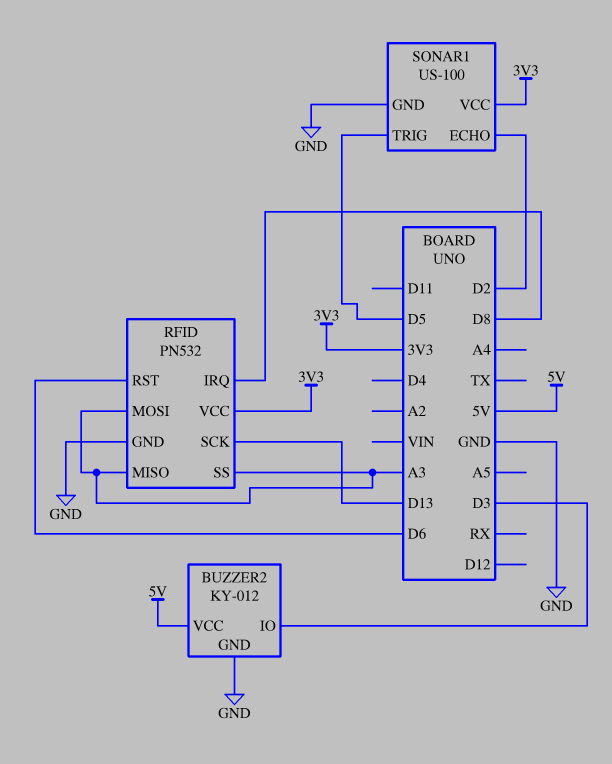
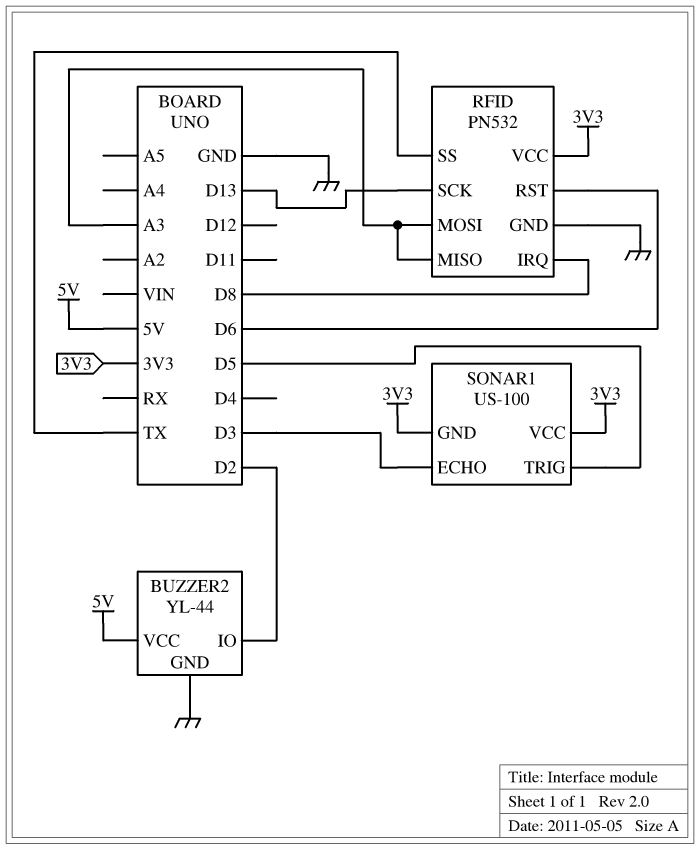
BUZZER2: KY-012 -> YL-44
BUZZER2 pin IO: D3 -> D2
RFID pin SS: A3 -> TX
SONAR1 pin ECHO: D2 -> D3
SONAR1 pin GND: GND -> 3V3

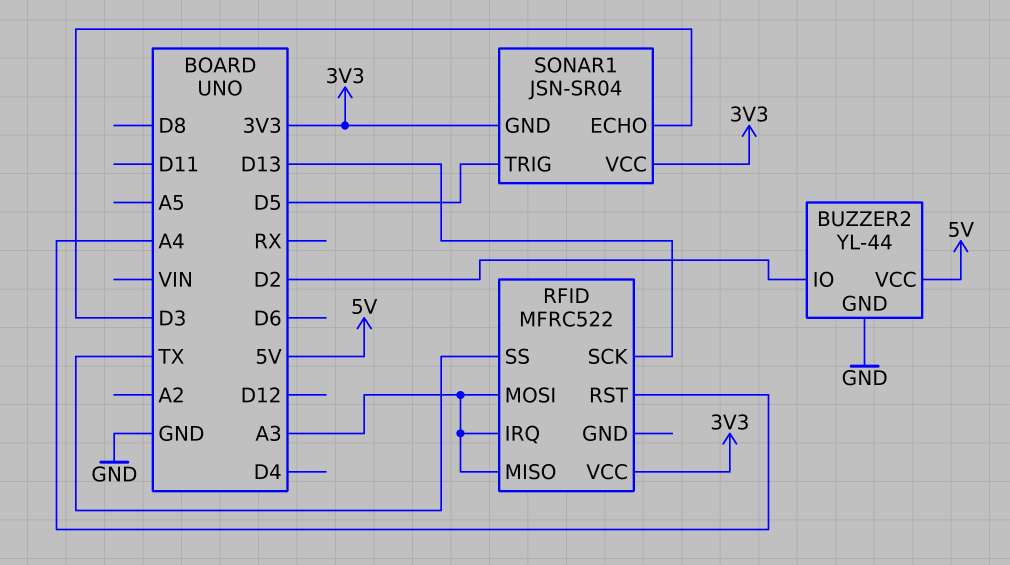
RFID: PN532 -> MFRC522
RFID pin GND: GND -> none
RFID pin IRQ: D8 -> A3
RFID pin RST: D6 -> A4
SONAR1: US-100 -> JSN-SR04

